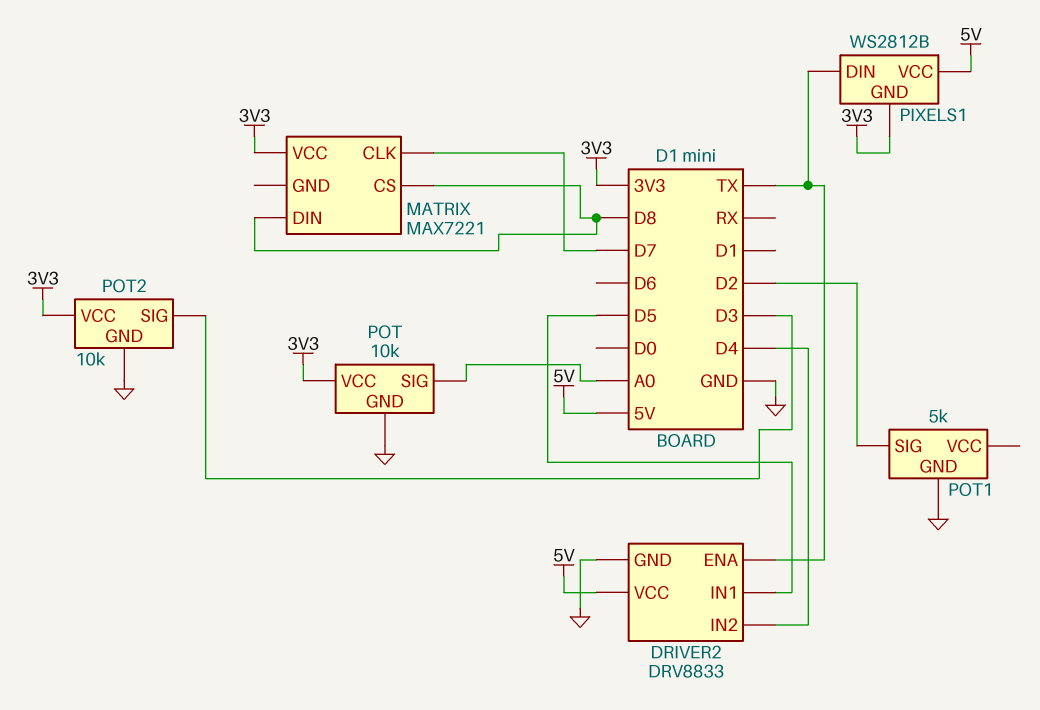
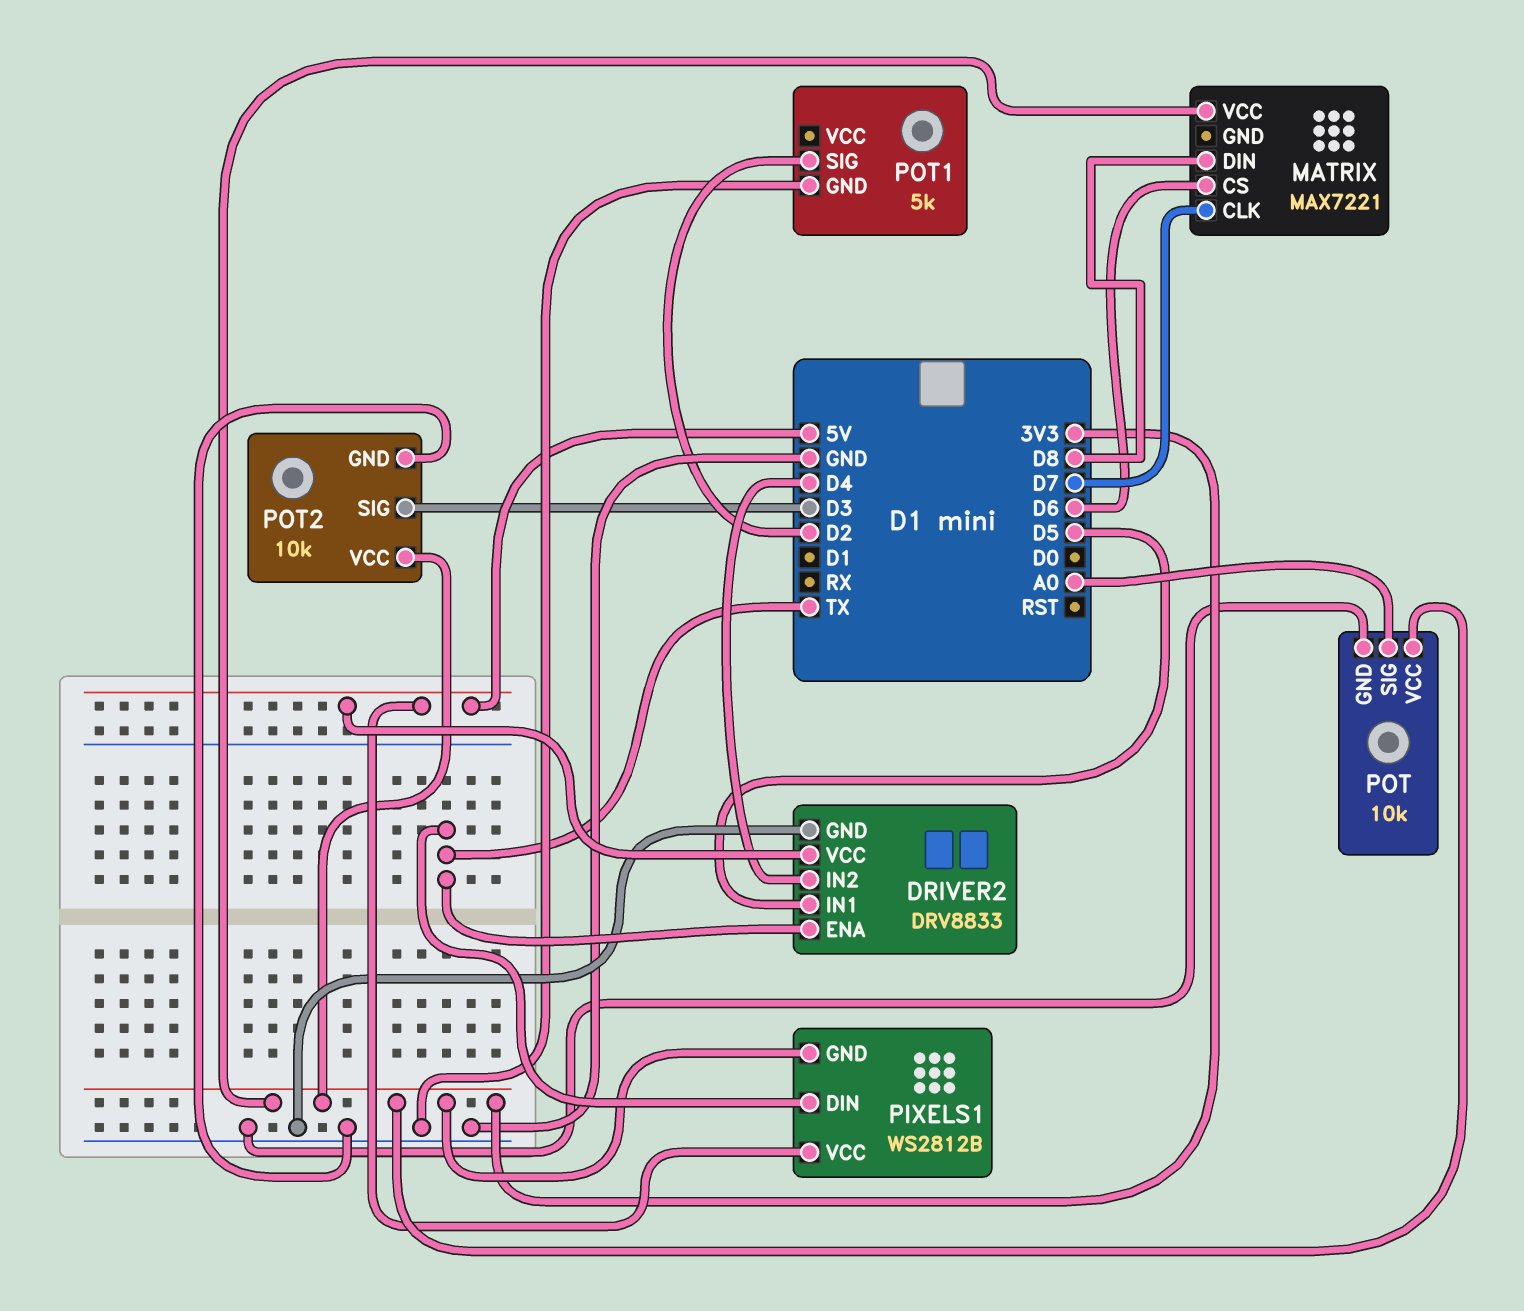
MATRIX pin CS: D8 -> D6

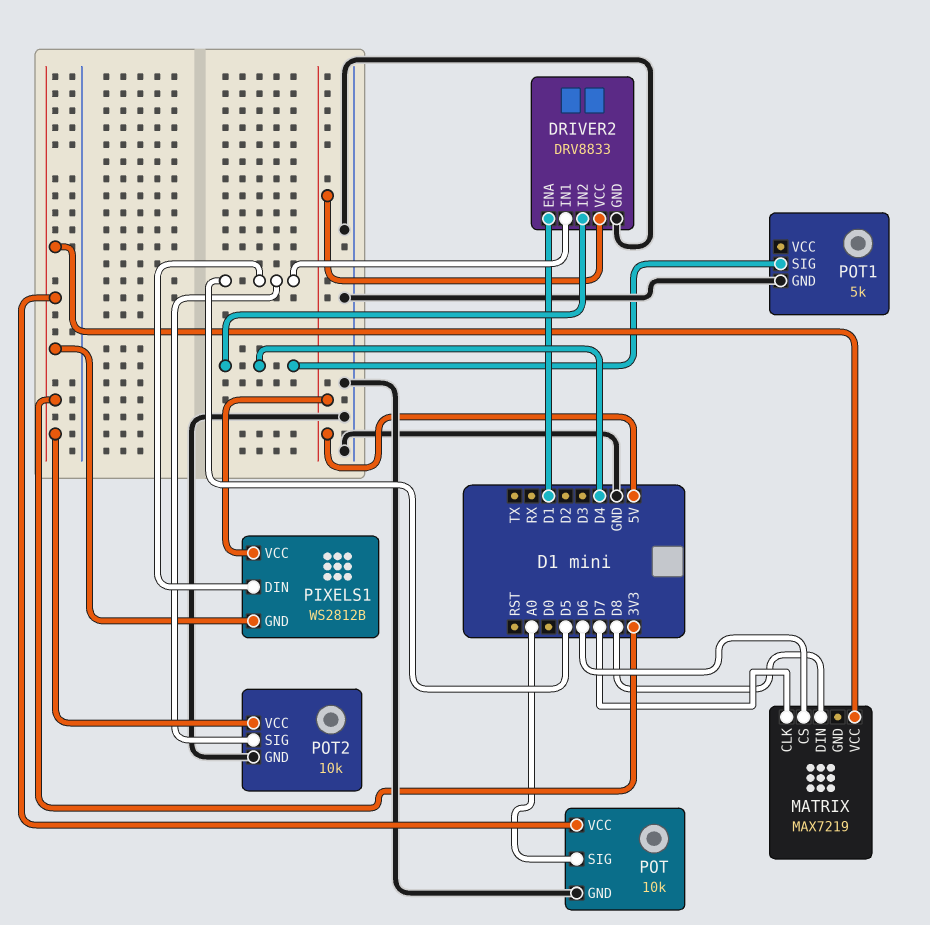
DRIVER2 pin ENA: TX -> D1
MATRIX: MAX7221 -> MAX7219
PIXELS1 pin DIN: TX -> D5
POT1 pin SIG: D2 -> D4
POT2 pin SIG: D3 -> D5

